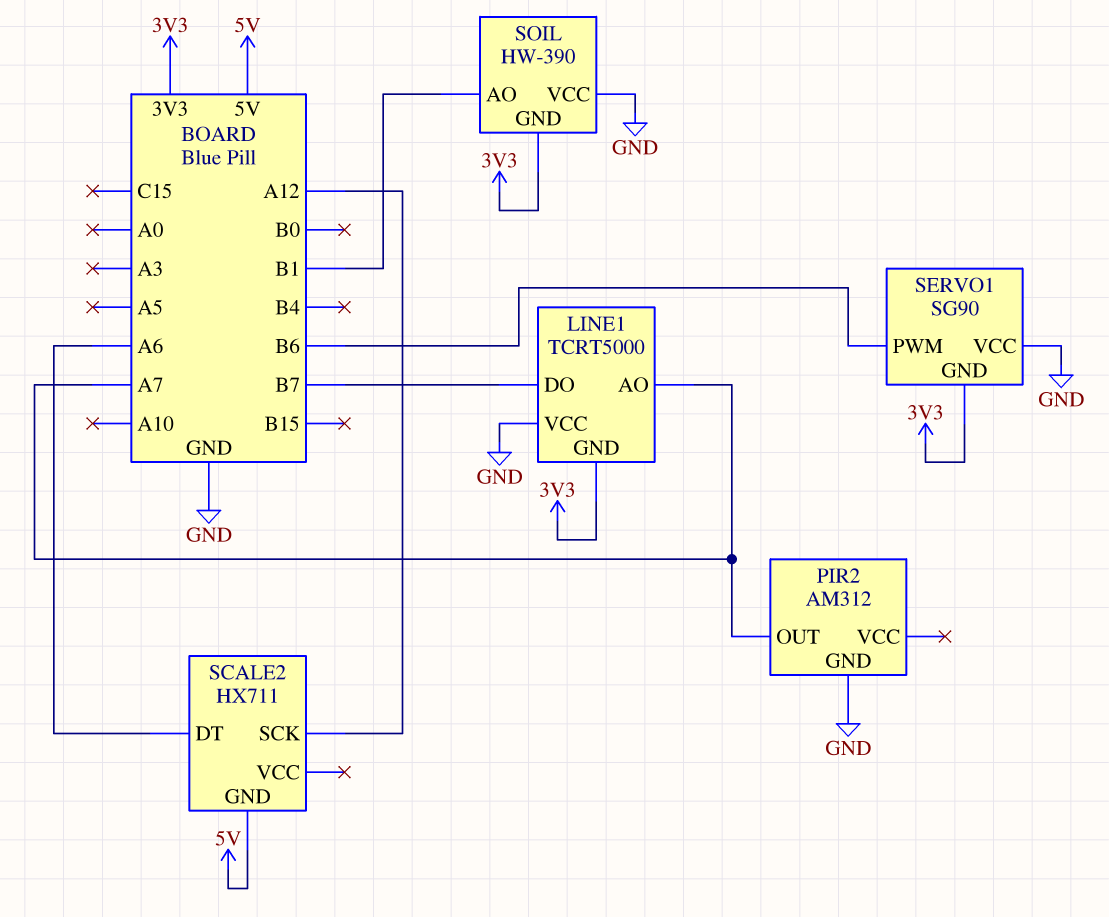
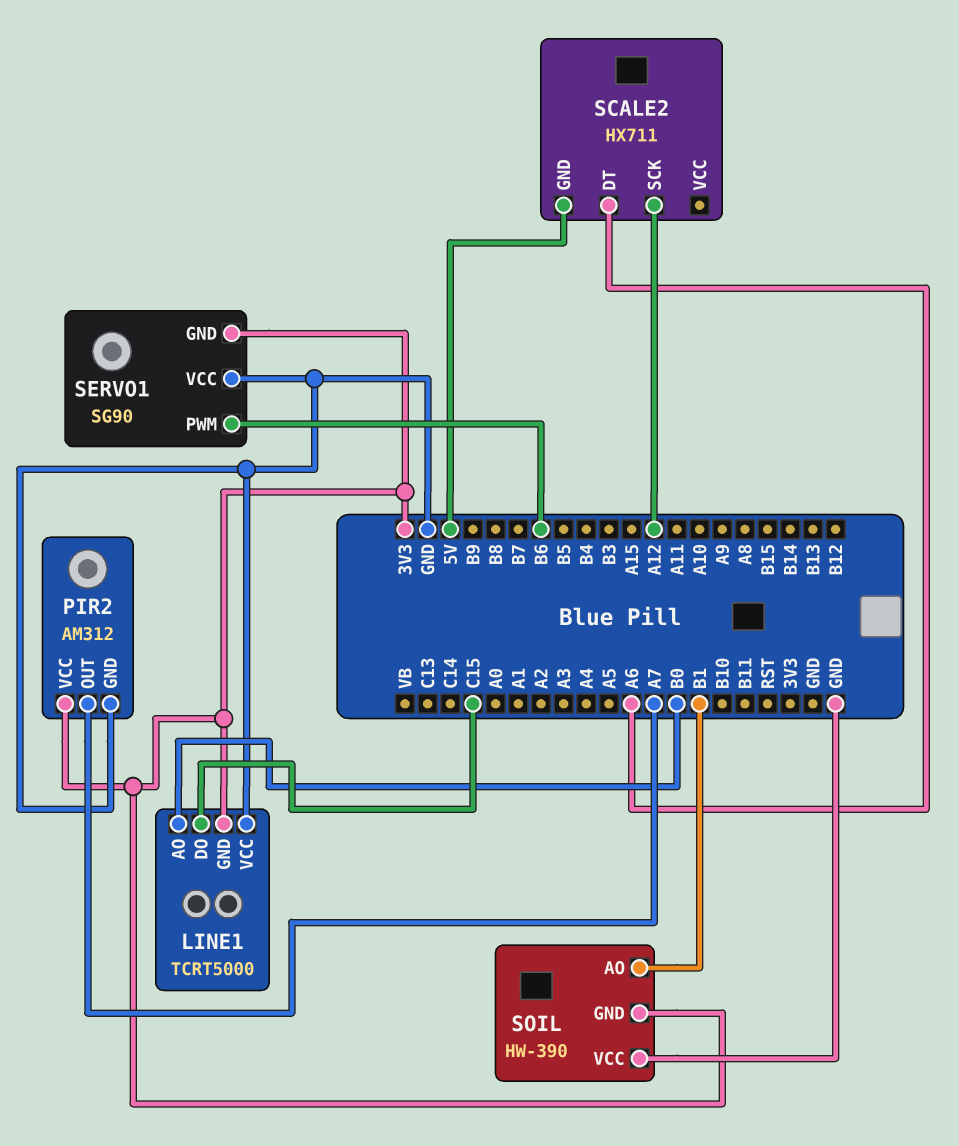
LINE1 pin AO: A7 -> B0
LINE1 pin DO: B7 -> C15
PIR2 pin VCC: none -> 3V3

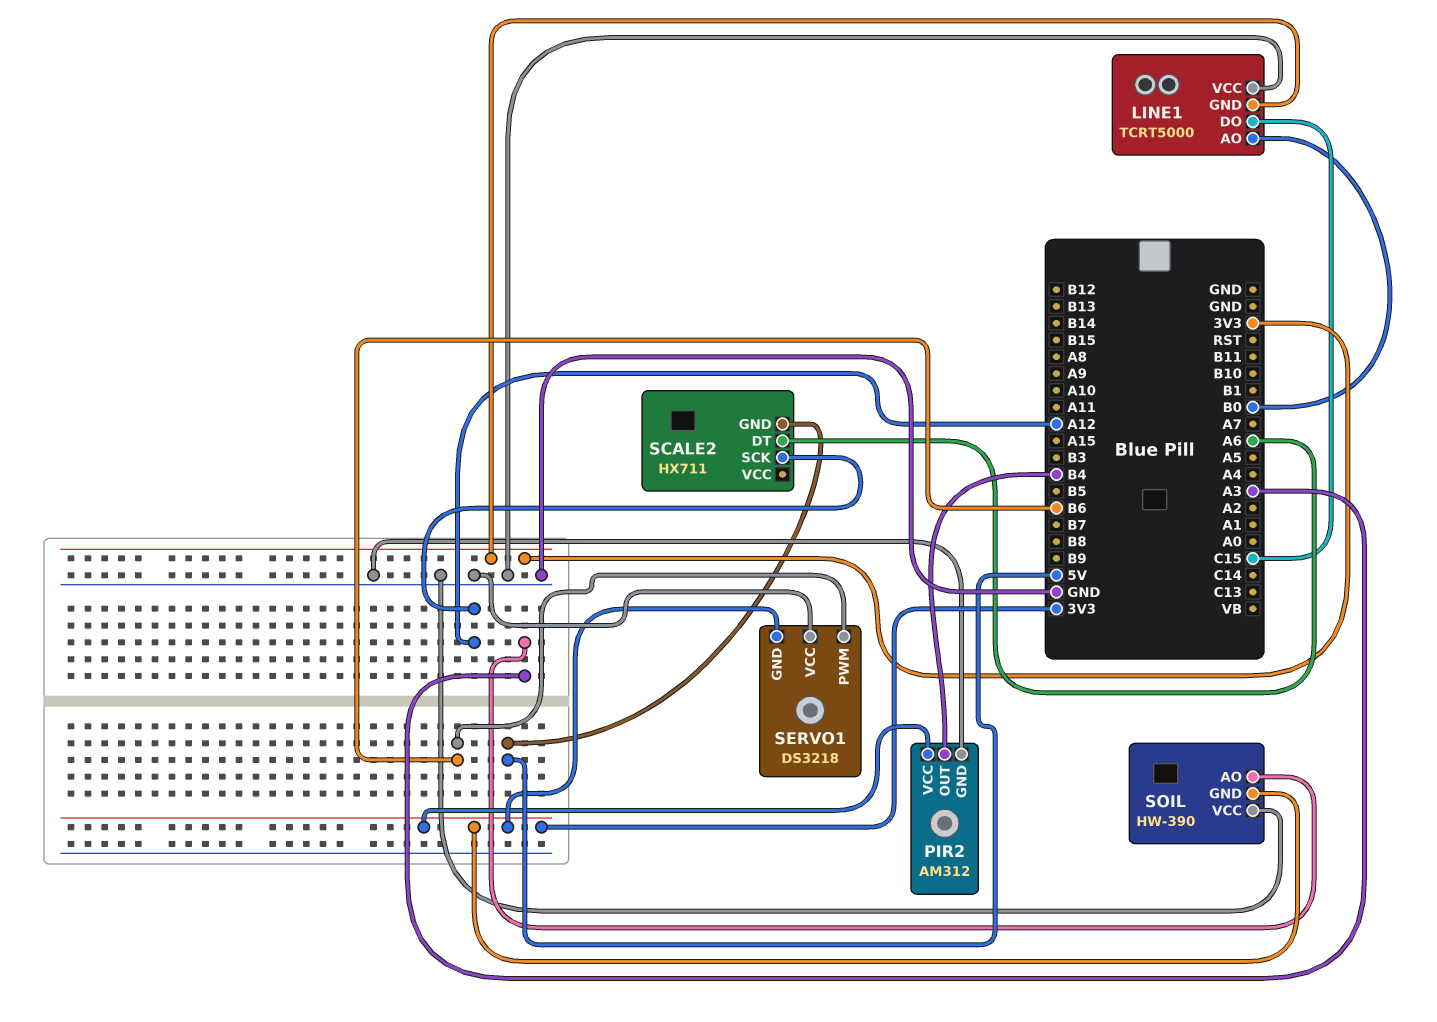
PIR2 pin OUT: A7 -> B4
SERVO1: SG90 -> DS3218
SOIL pin AO: B1 -> A3

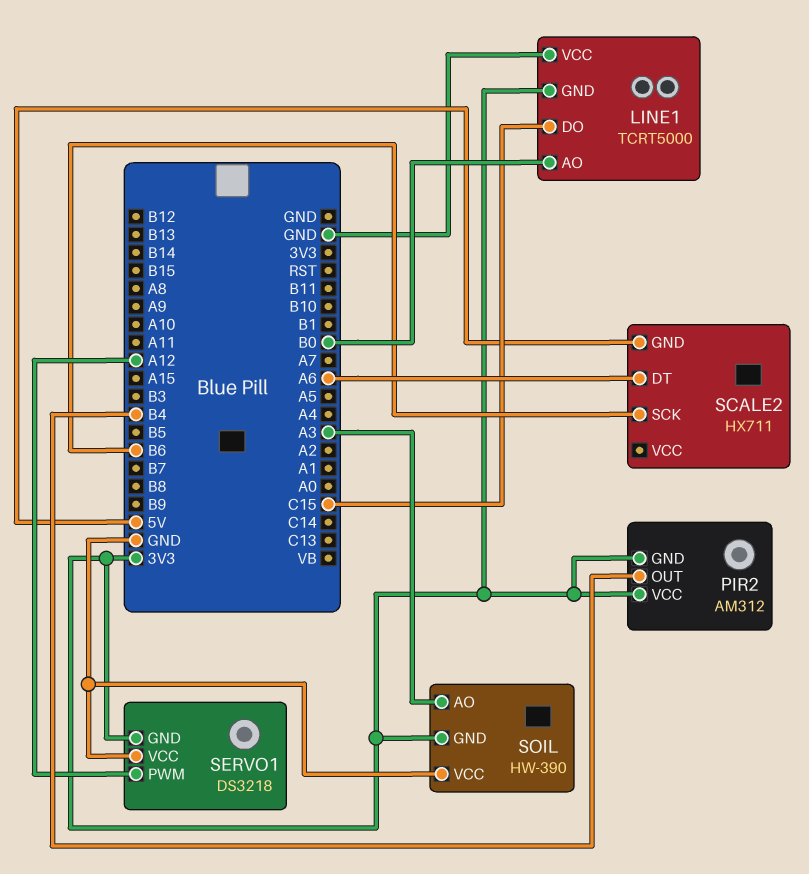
PIR2 pin GND: GND -> 3V3
SCALE2 pin SCK: A12 -> B6
SERVO1 pin PWM: B6 -> A12

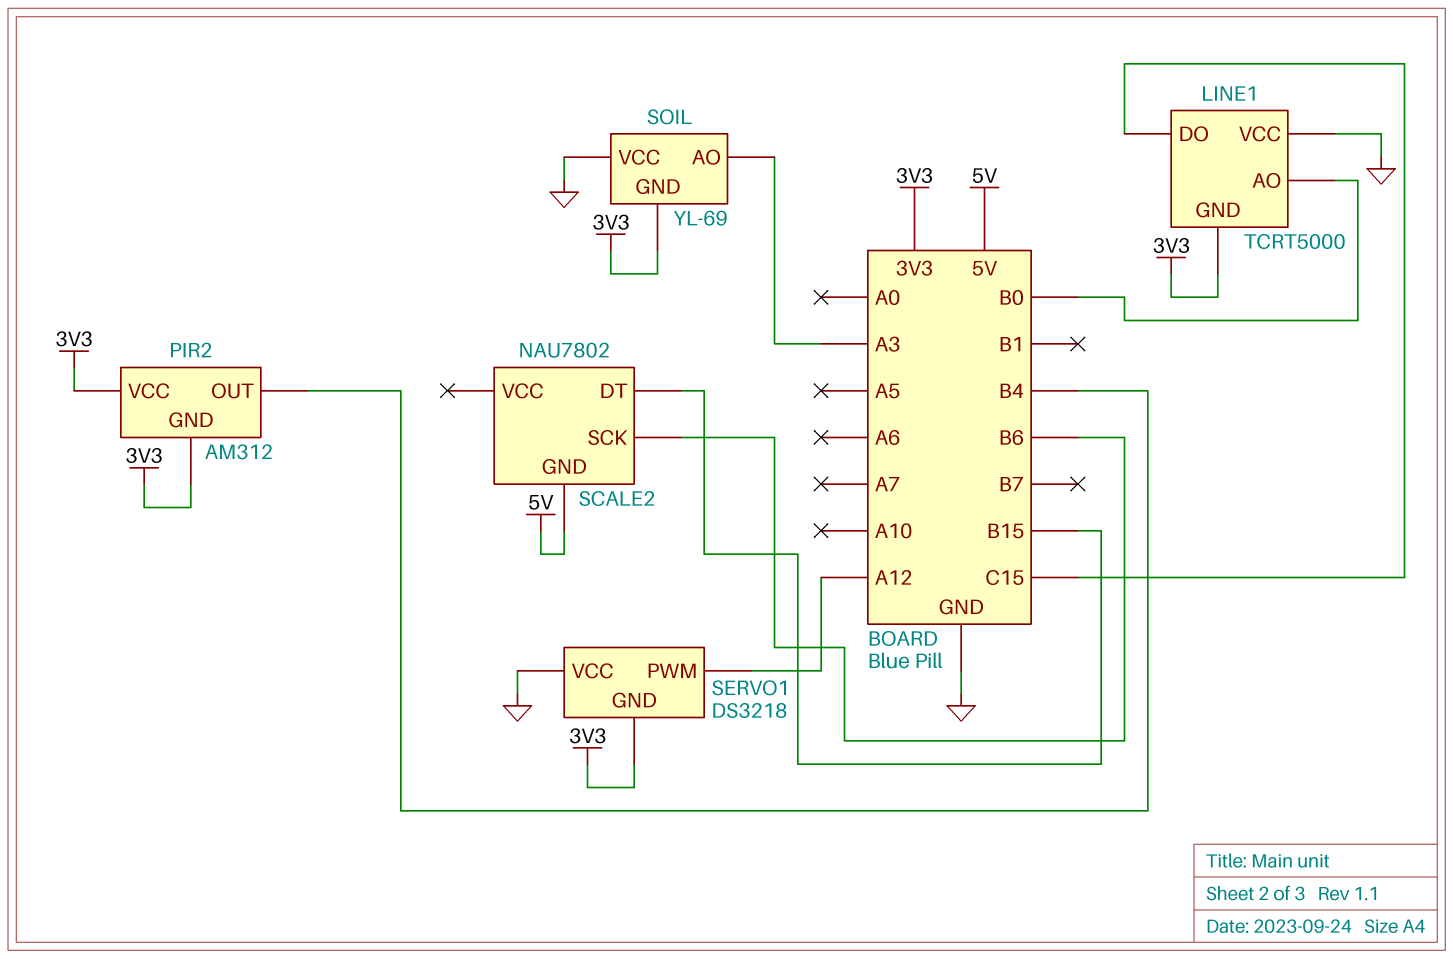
SCALE2: HX711 -> NAU7802
SCALE2 pin DT: A6 -> B15
SOIL: HW-390 -> YL-69

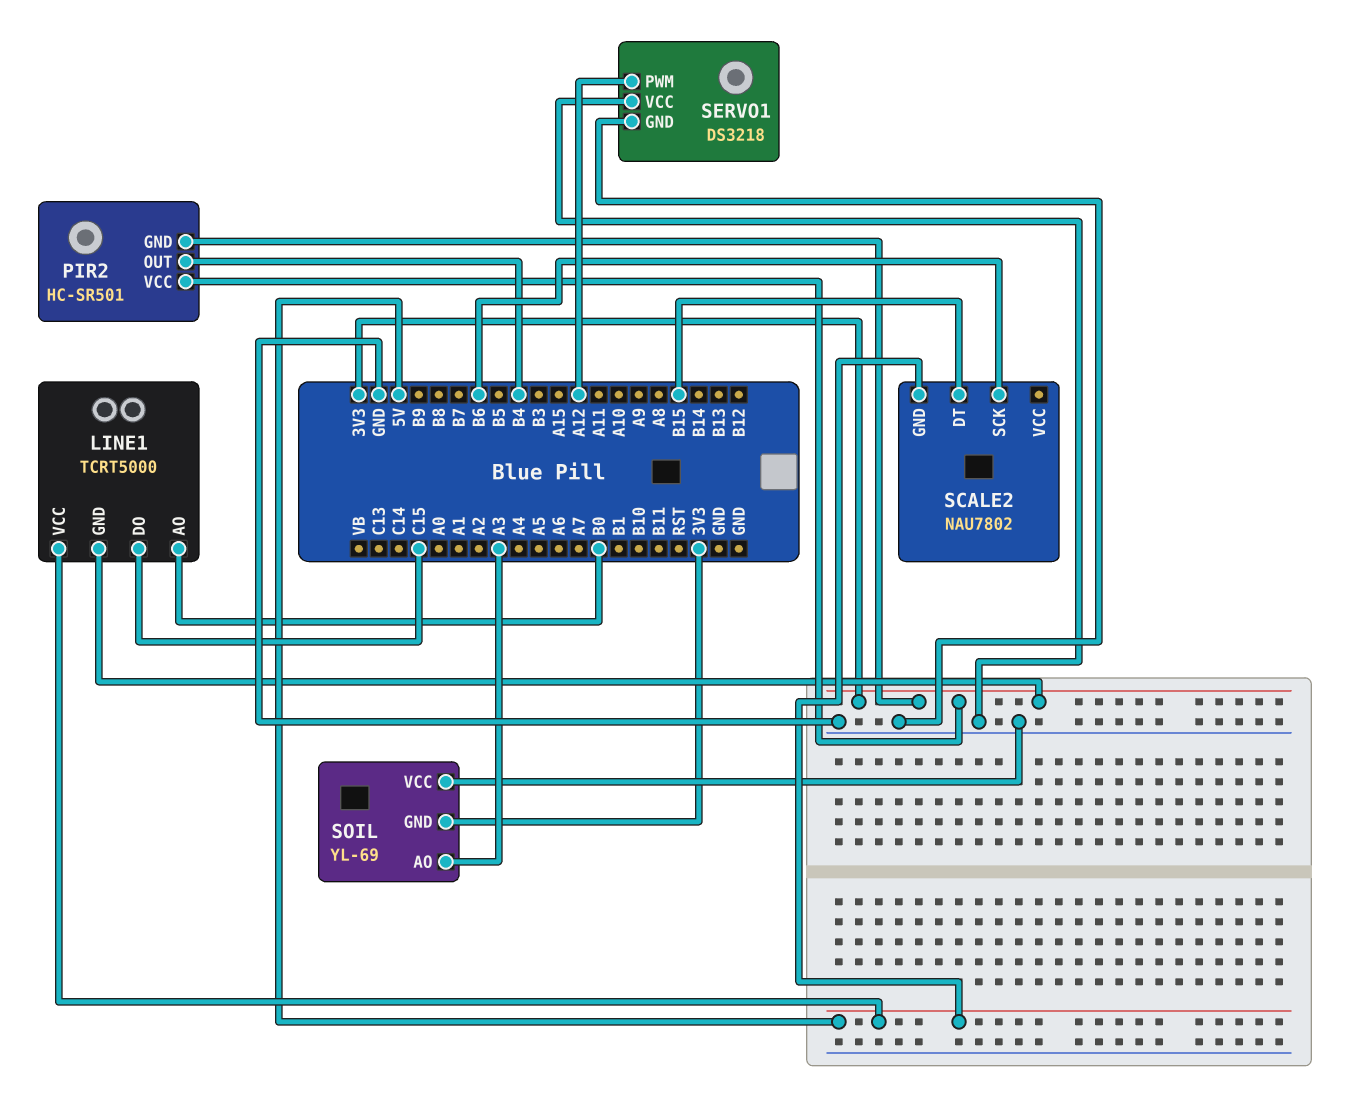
LINE1 pin VCC: GND -> 5V
PIR2: AM312 -> HC-SR501
SERVO1 pin GND: 3V3 -> GND

